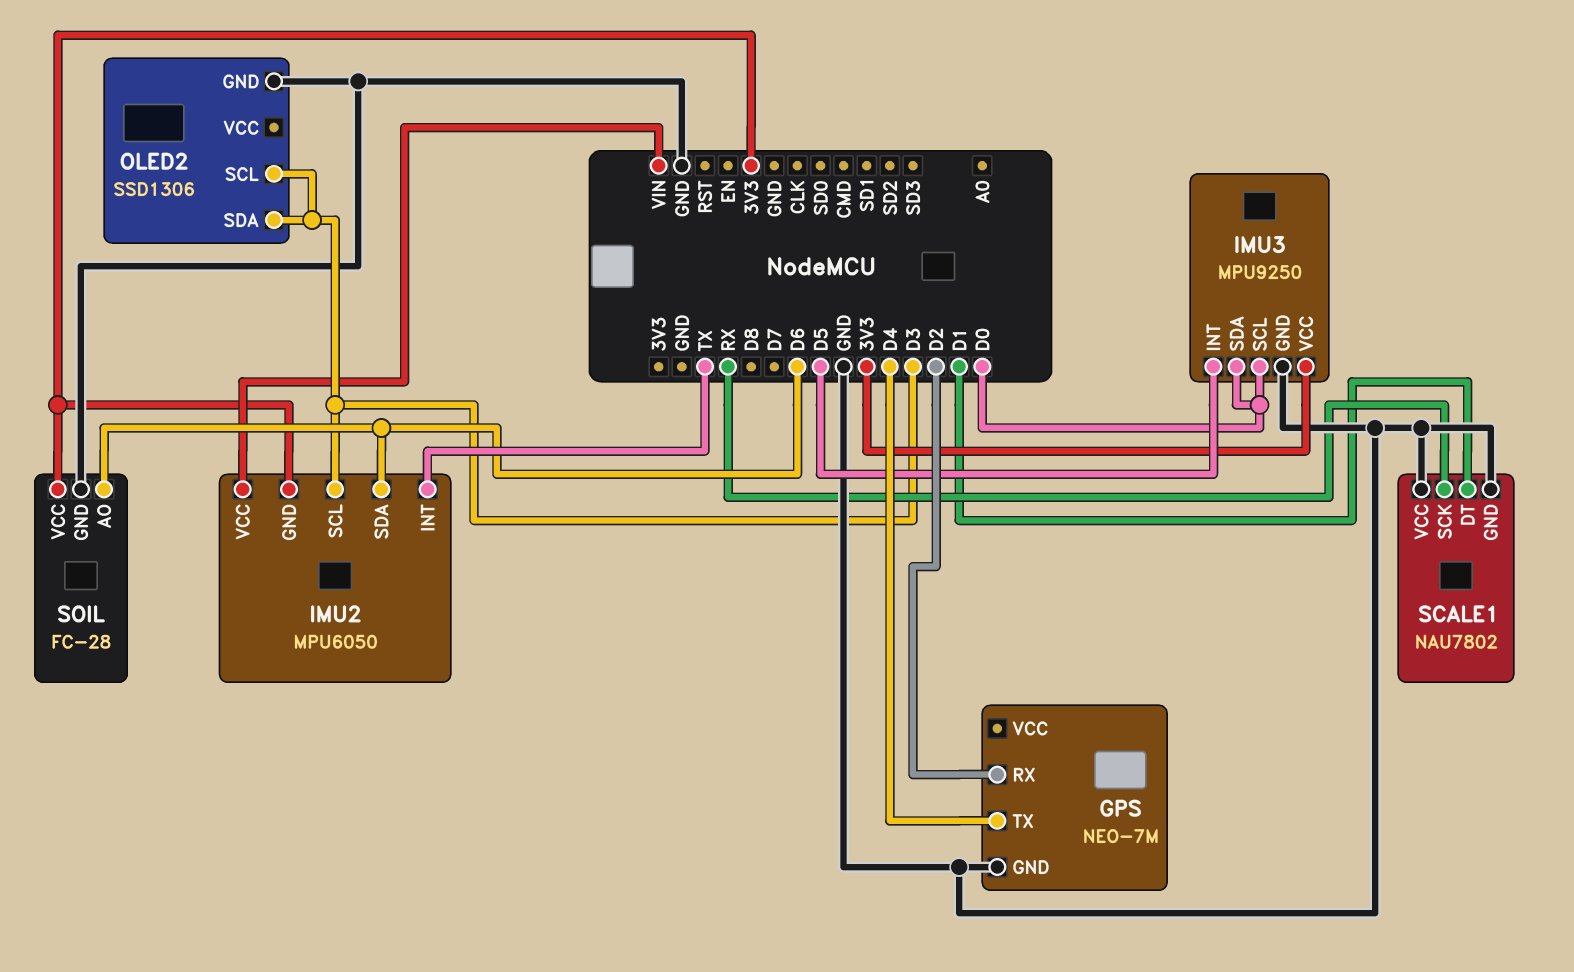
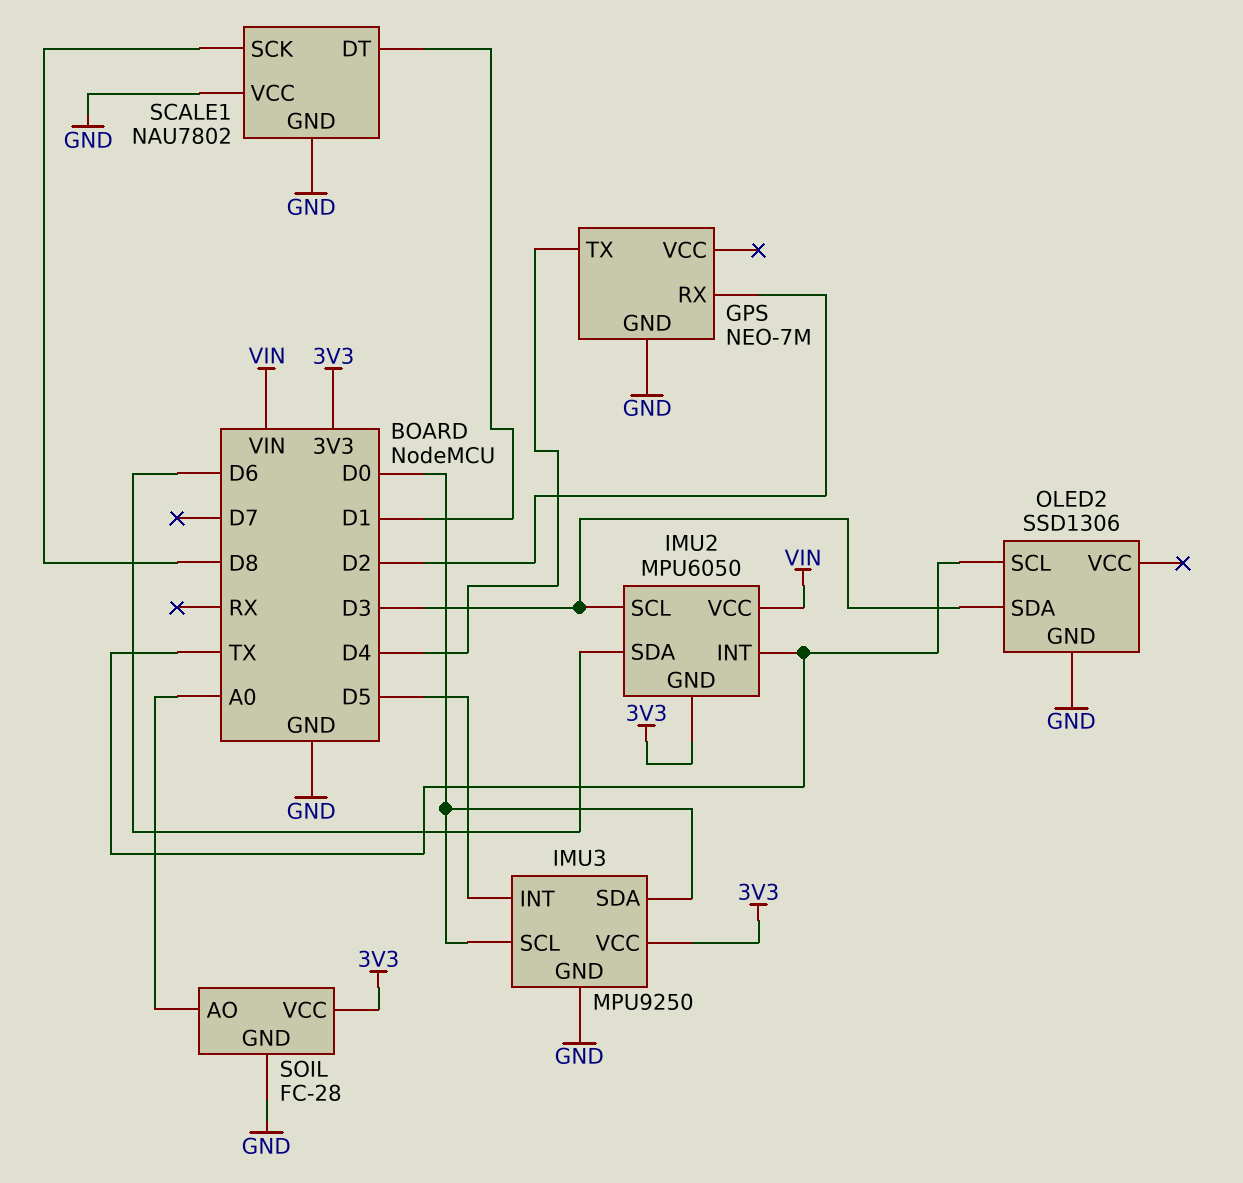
OLED2 pin SCL: D3 -> TX
SCALE1 pin SCK: RX -> D8
SOIL pin AO: D6 -> A0

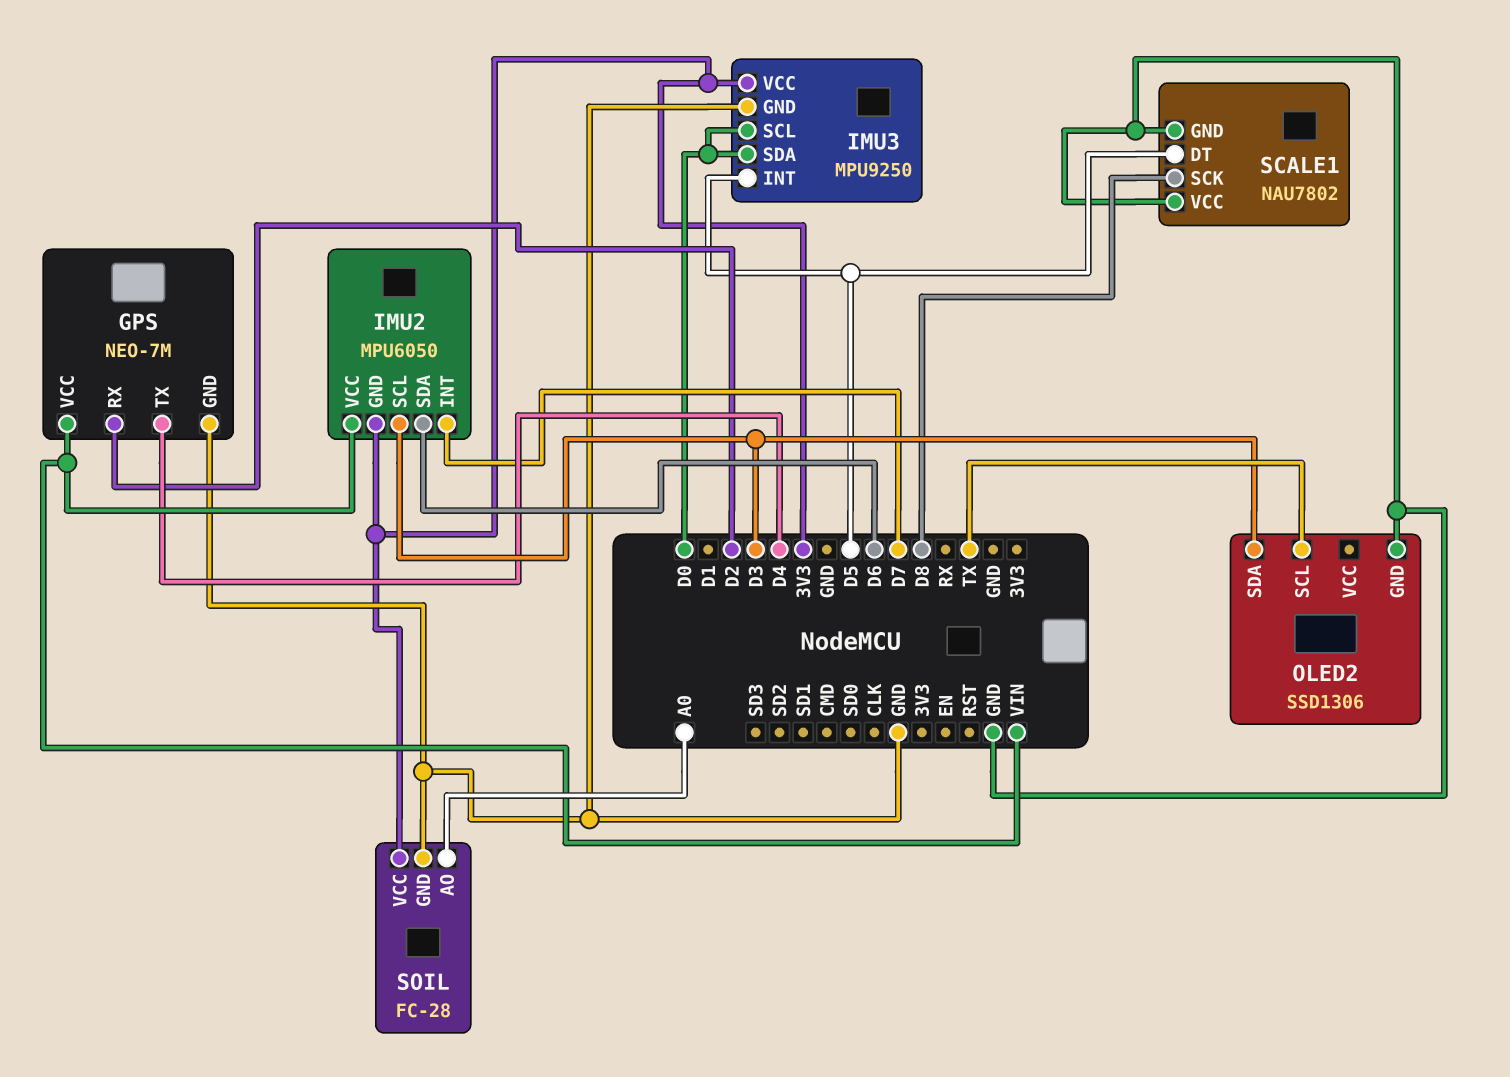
GPS pin VCC: none -> VIN
IMU2 pin INT: TX -> D7
SCALE1 pin DT: D1 -> D5

